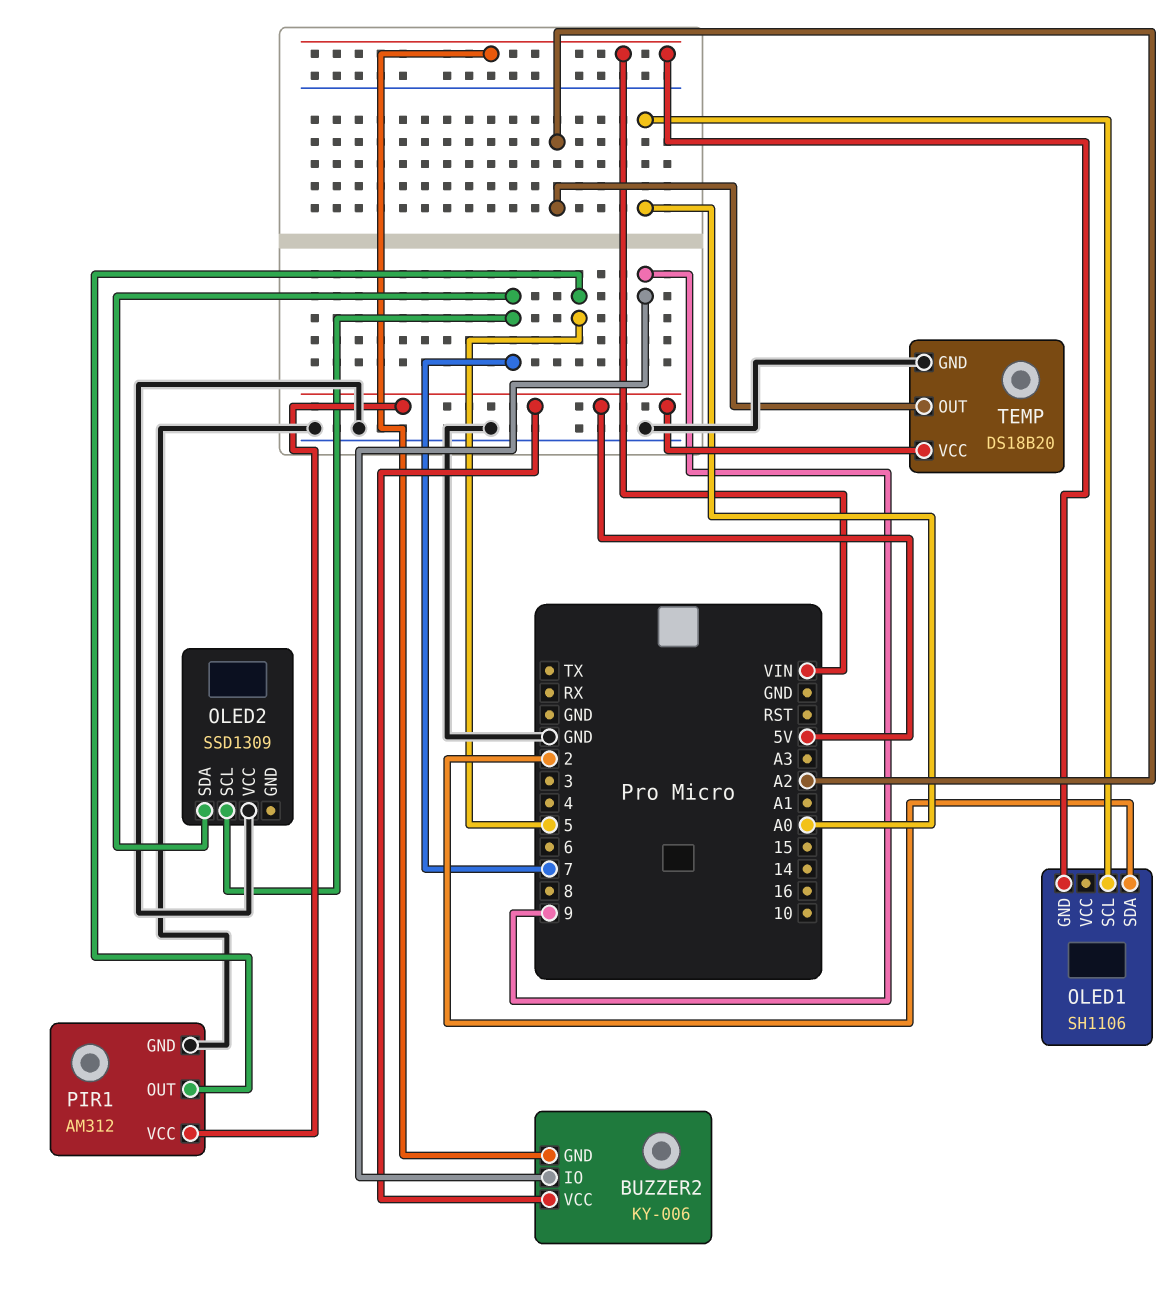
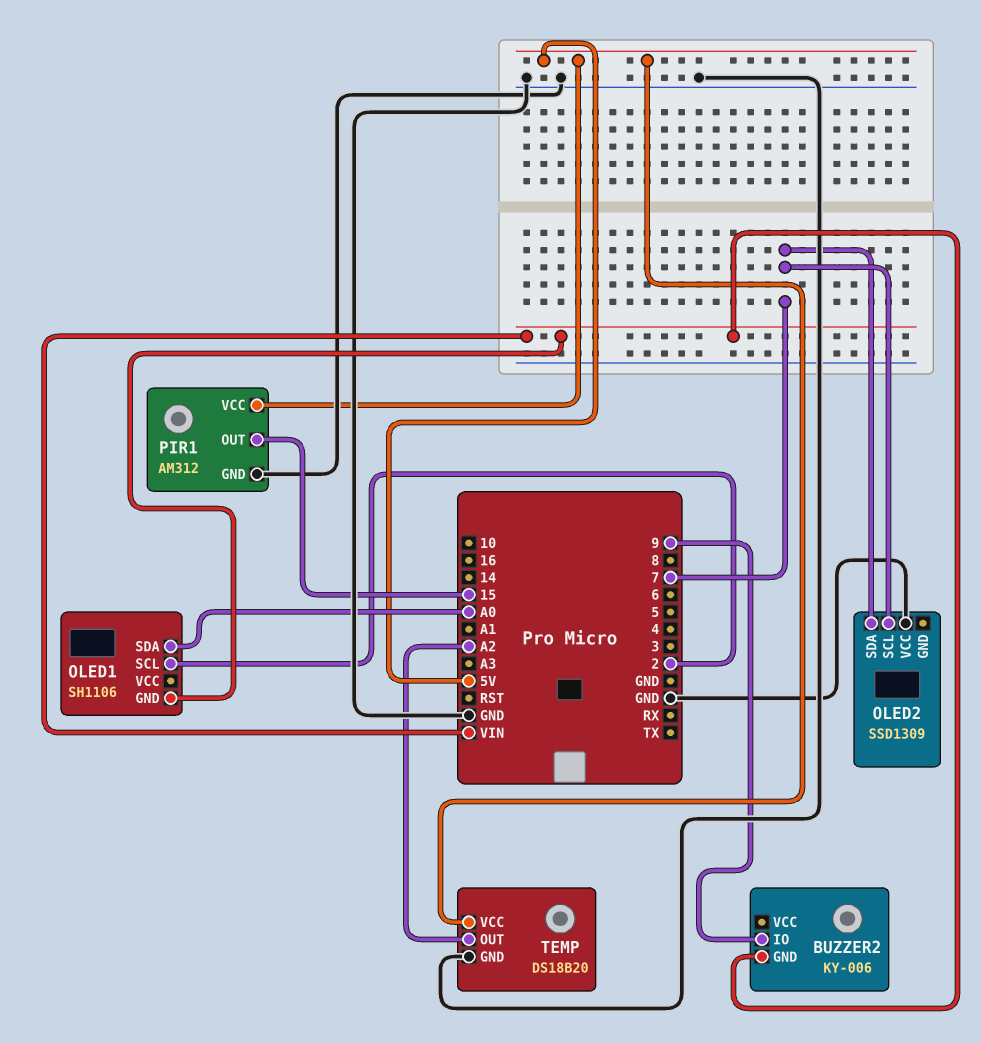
BUZZER2 pin VCC: 5V -> none
OLED1 pin SCL: A0 -> 2
OLED1 pin SDA: 2 -> A0
PIR1 pin OUT: 5 -> 15

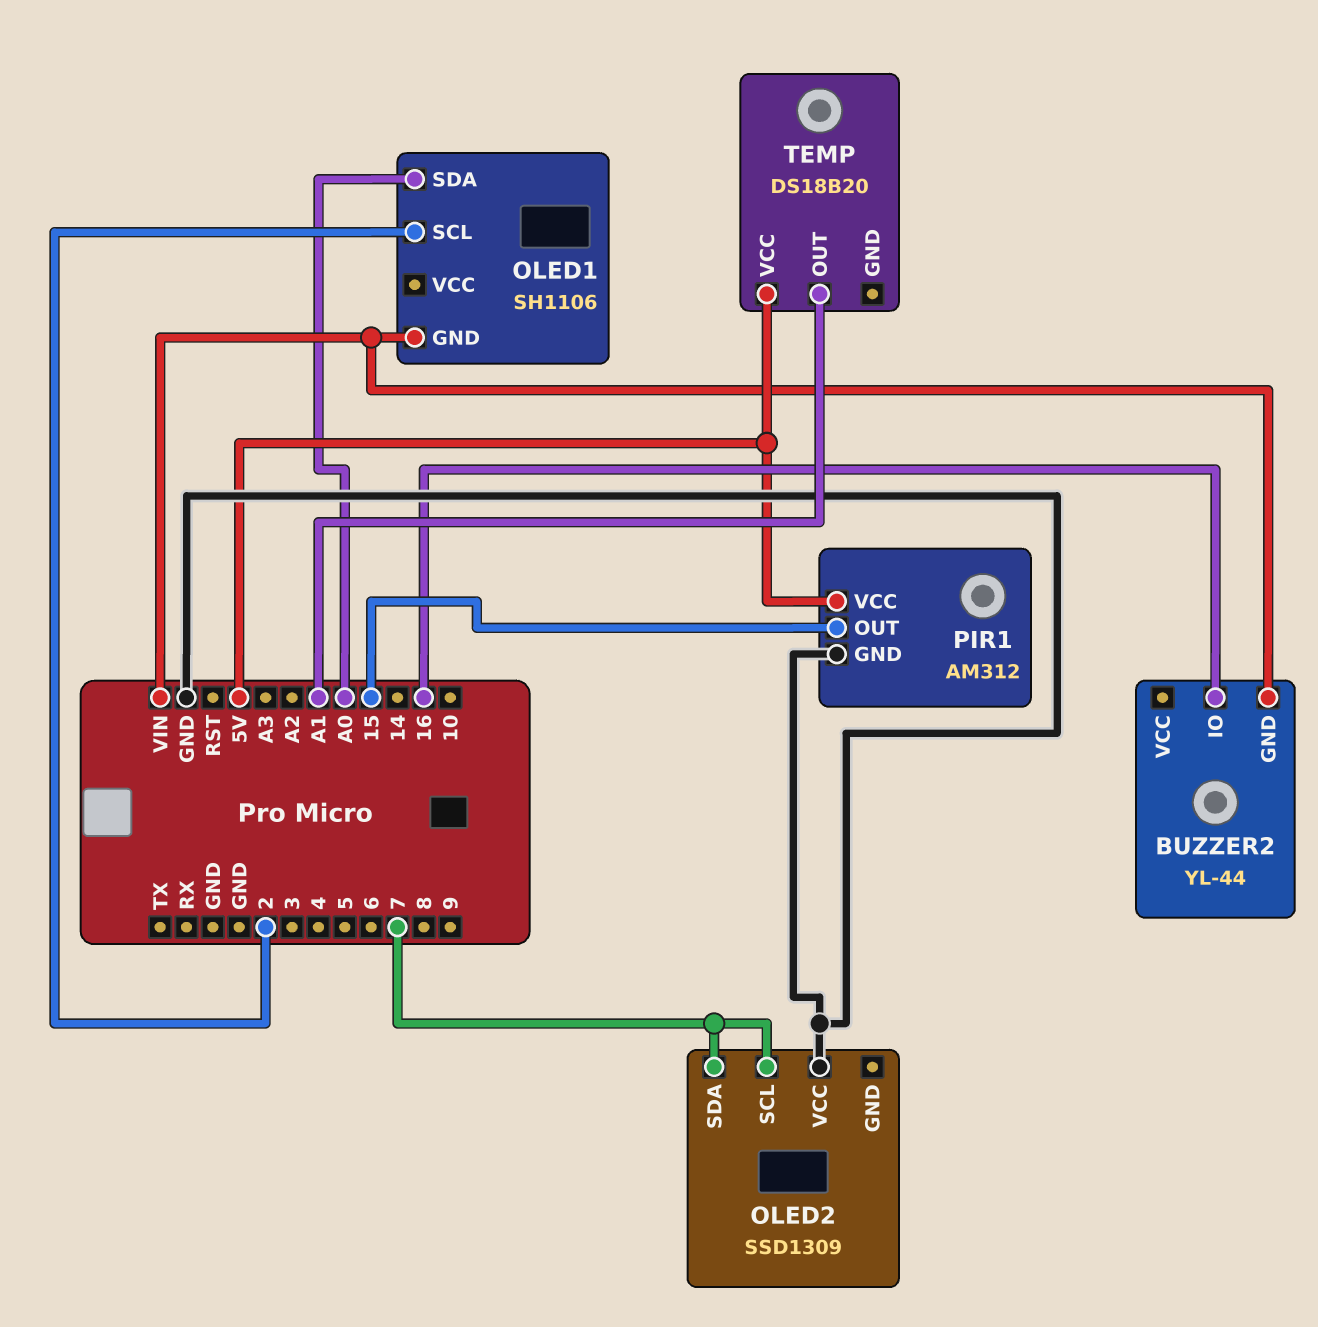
BUZZER2: KY-006 -> YL-44
BUZZER2 pin IO: 9 -> 16
TEMP pin GND: GND -> none
TEMP pin OUT: A2 -> A1

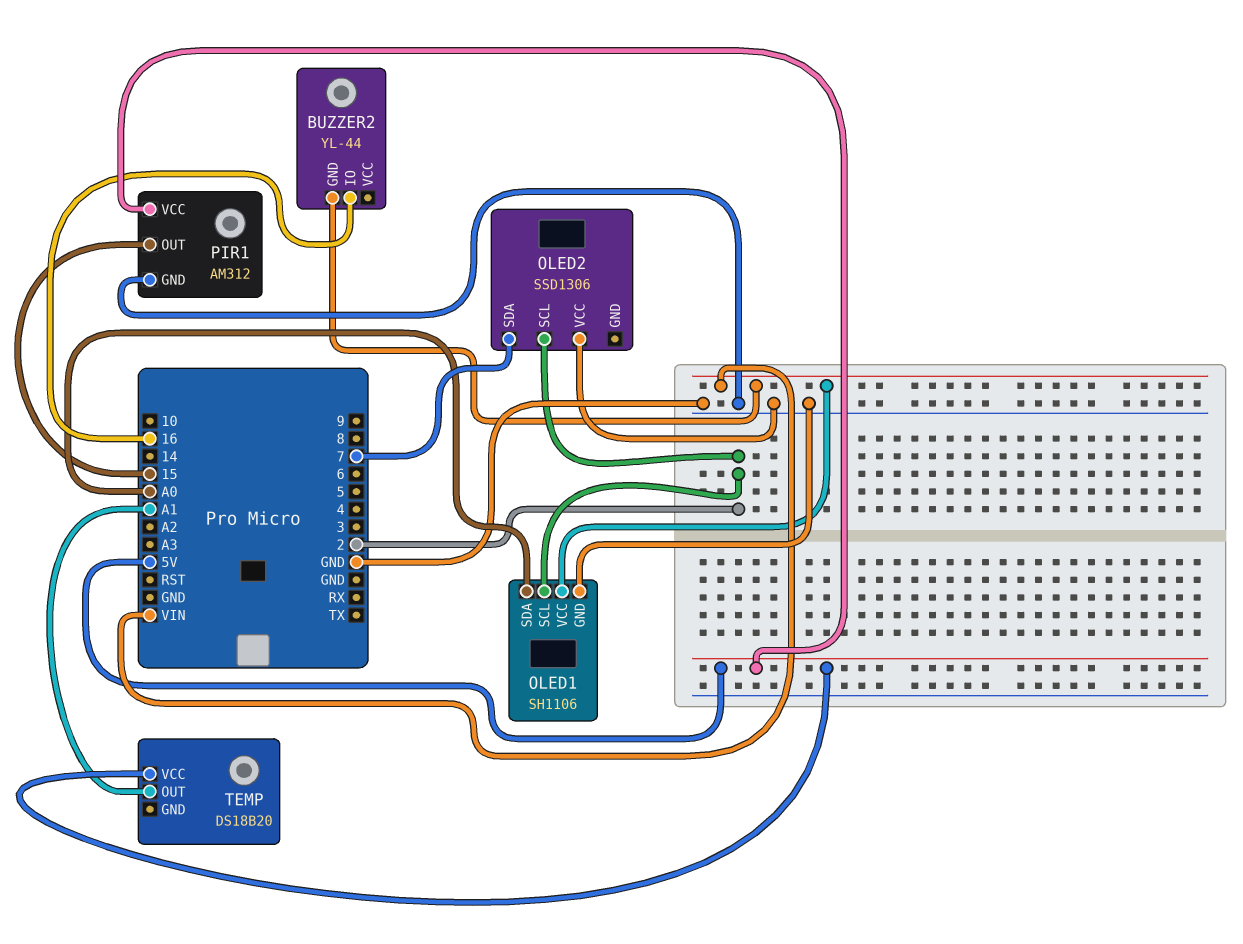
OLED1 pin GND: VIN -> GND
OLED1 pin VCC: none -> VIN
OLED2: SSD1309 -> SSD1306
OLED2 pin SCL: 7 -> 2

